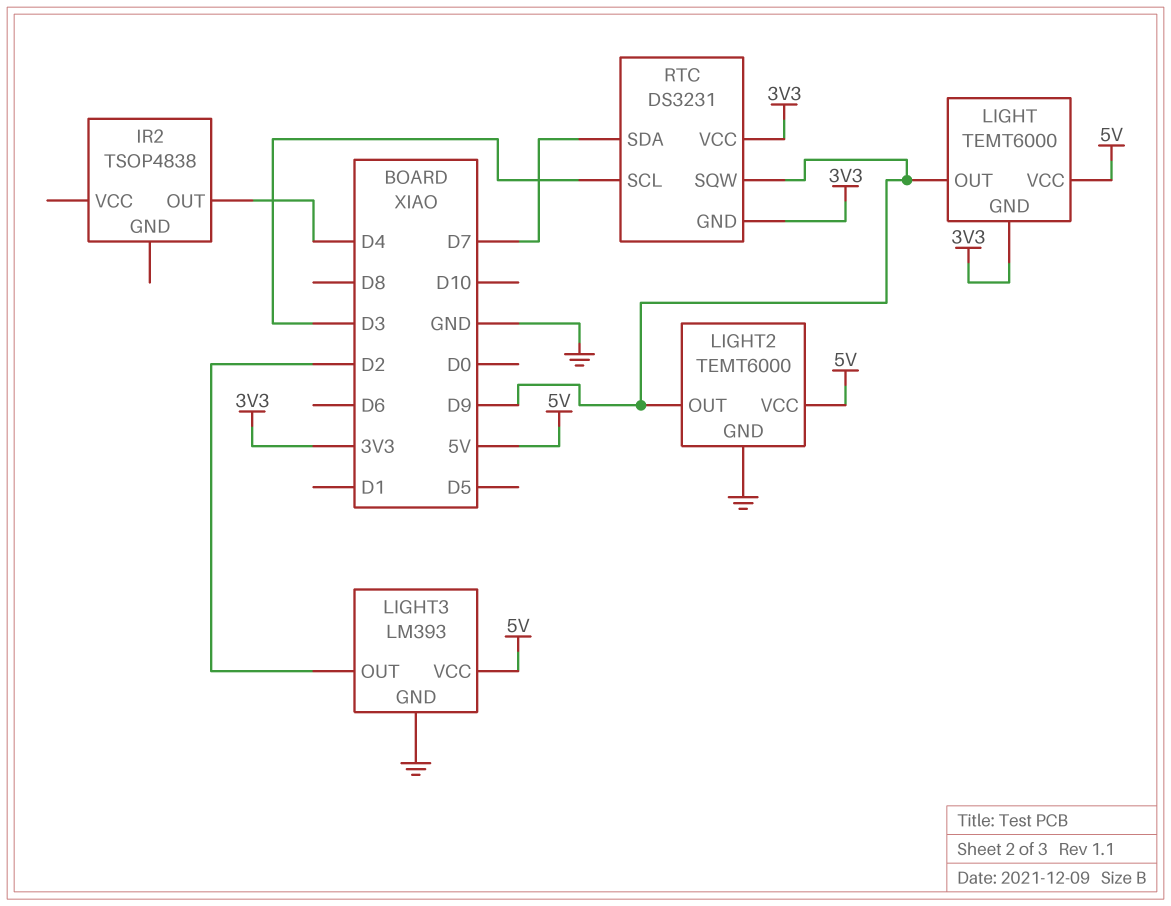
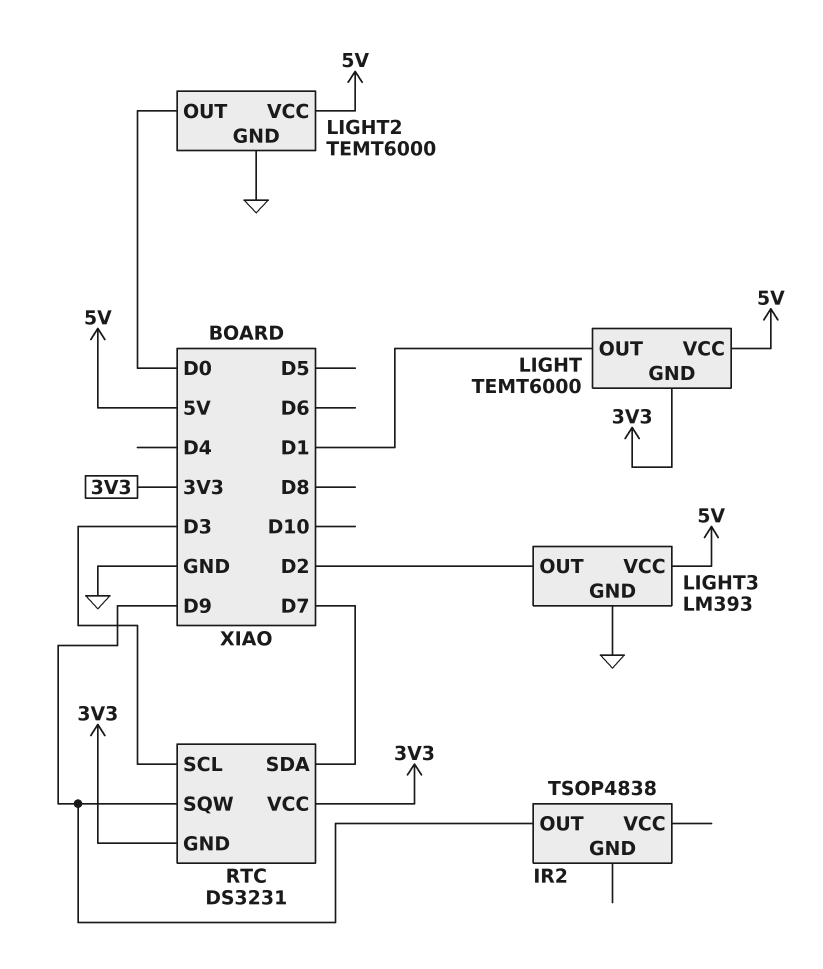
IR2 pin OUT: D4 -> D9
LIGHT pin OUT: D9 -> D1
LIGHT2 pin OUT: D9 -> D0

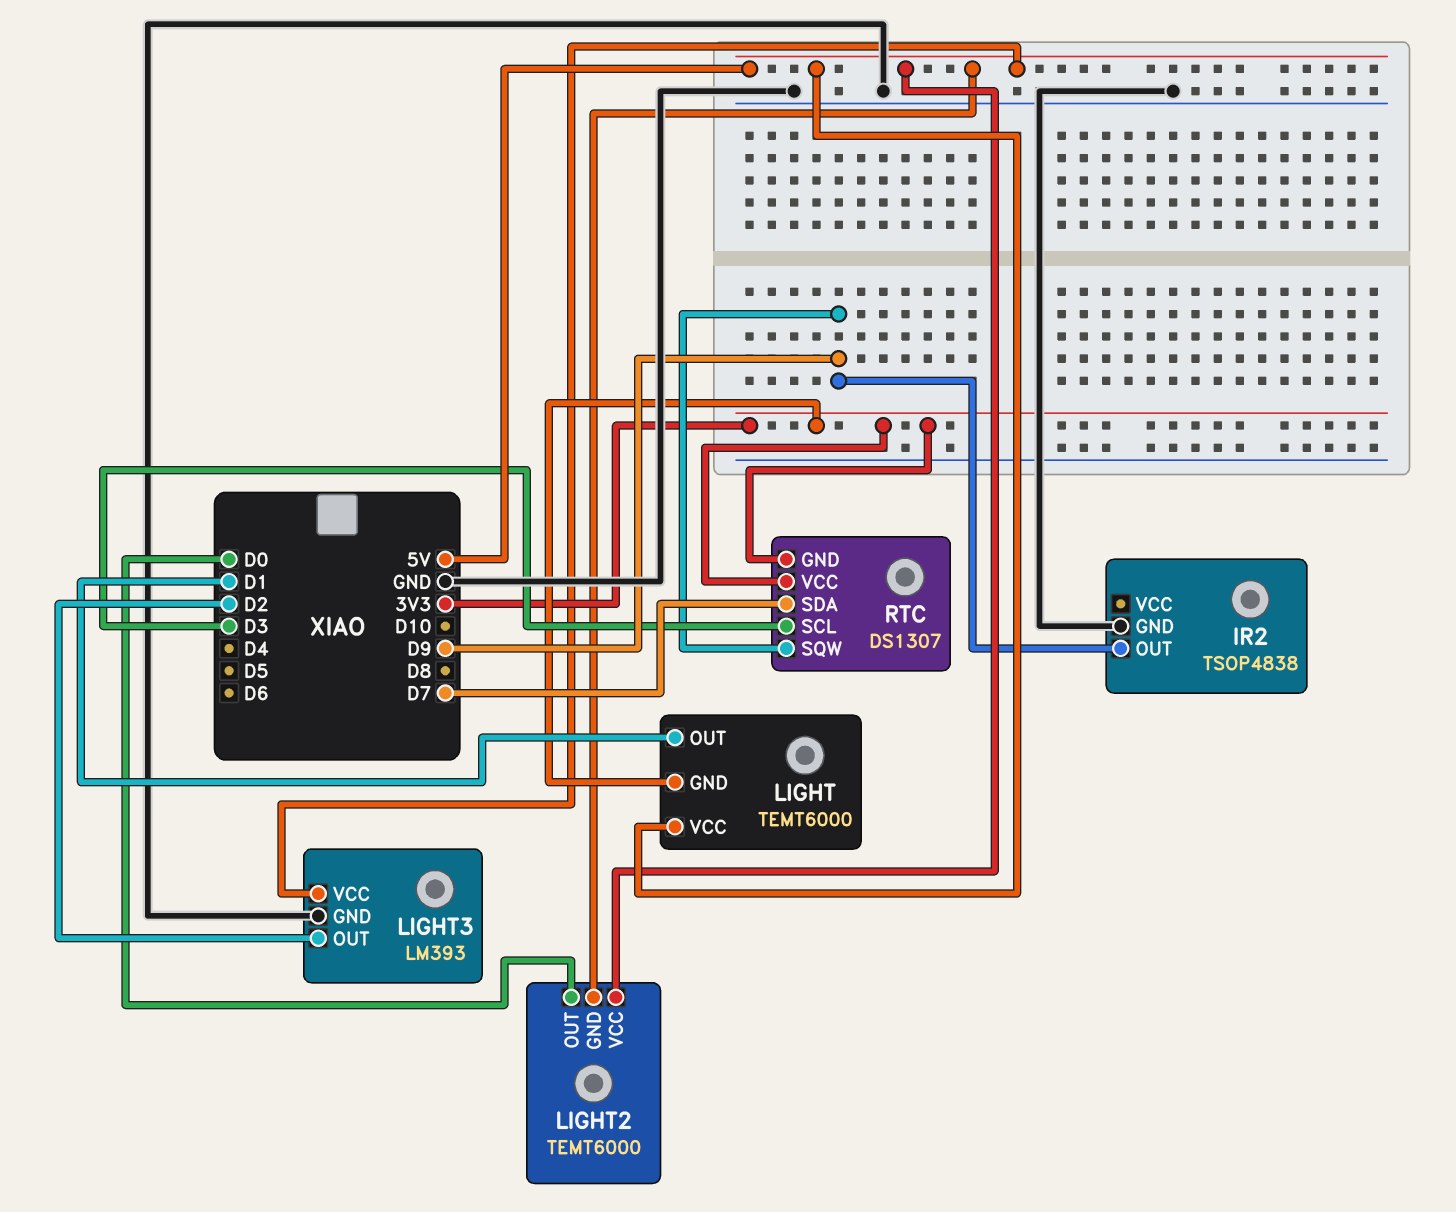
IR2 pin GND: none -> GND
LIGHT2 pin GND: GND -> 5V
RTC: DS3231 -> DS1307

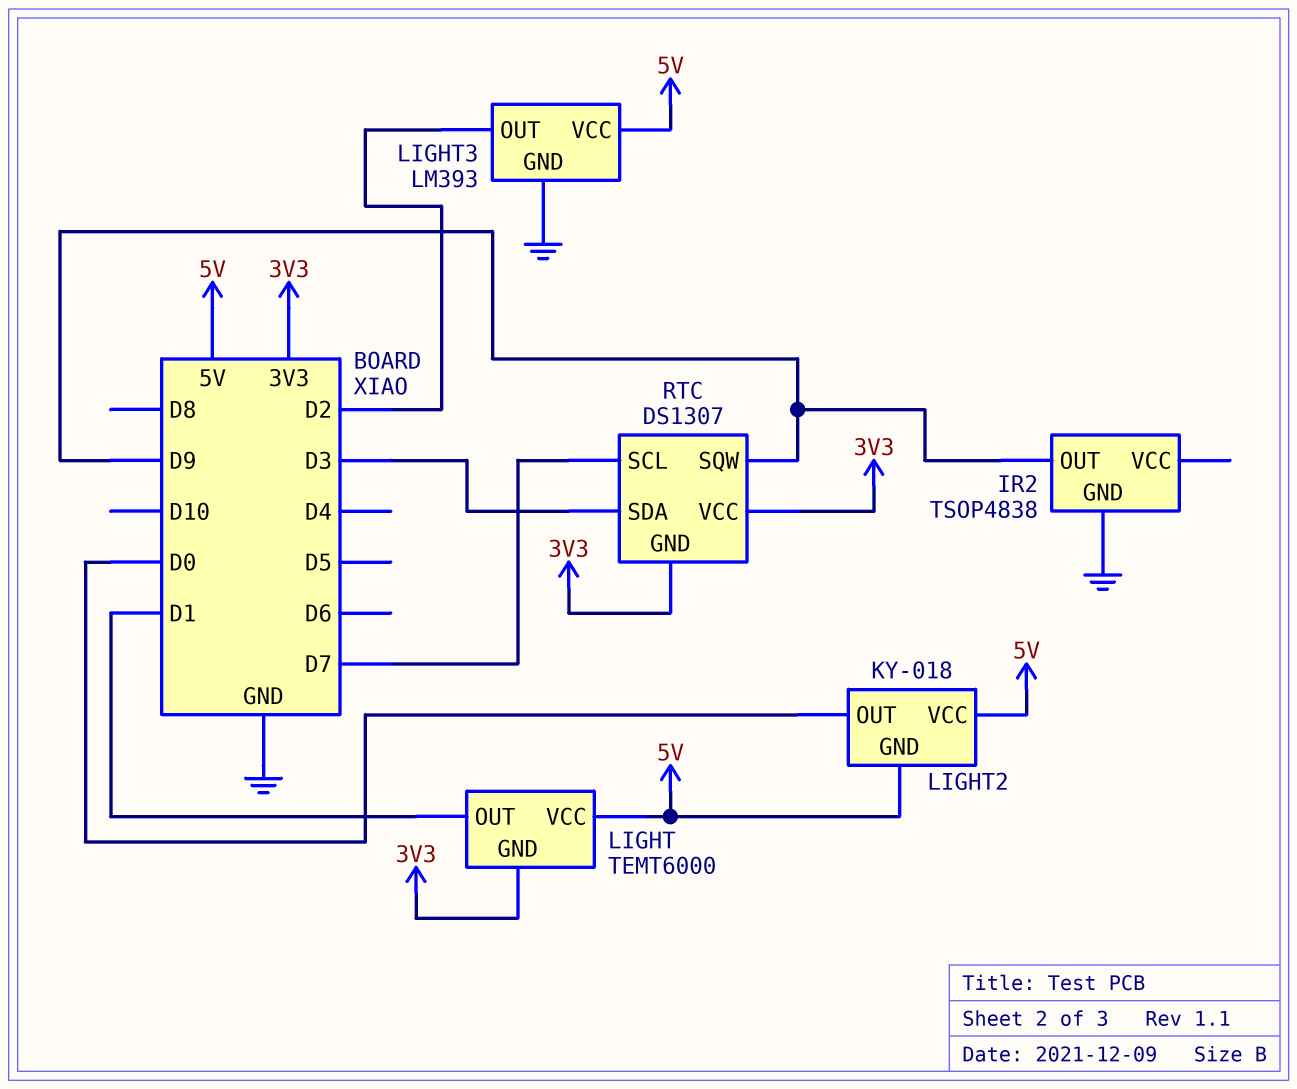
LIGHT2: TEMT6000 -> KY-018
RTC pin SCL: D3 -> D7
RTC pin SDA: D7 -> D3

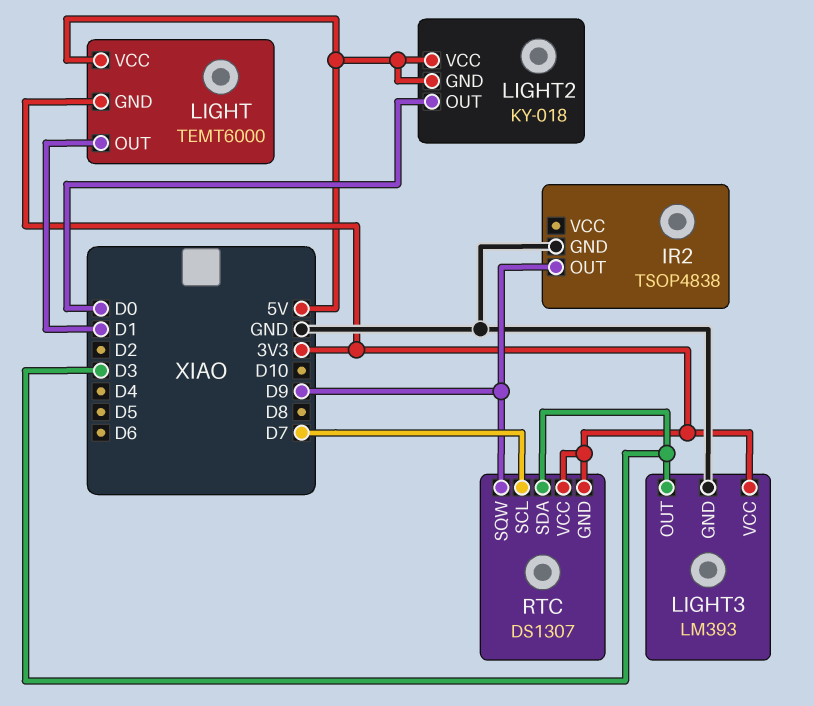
LIGHT3 pin OUT: D2 -> D3
LIGHT3 pin VCC: 5V -> 3V3

